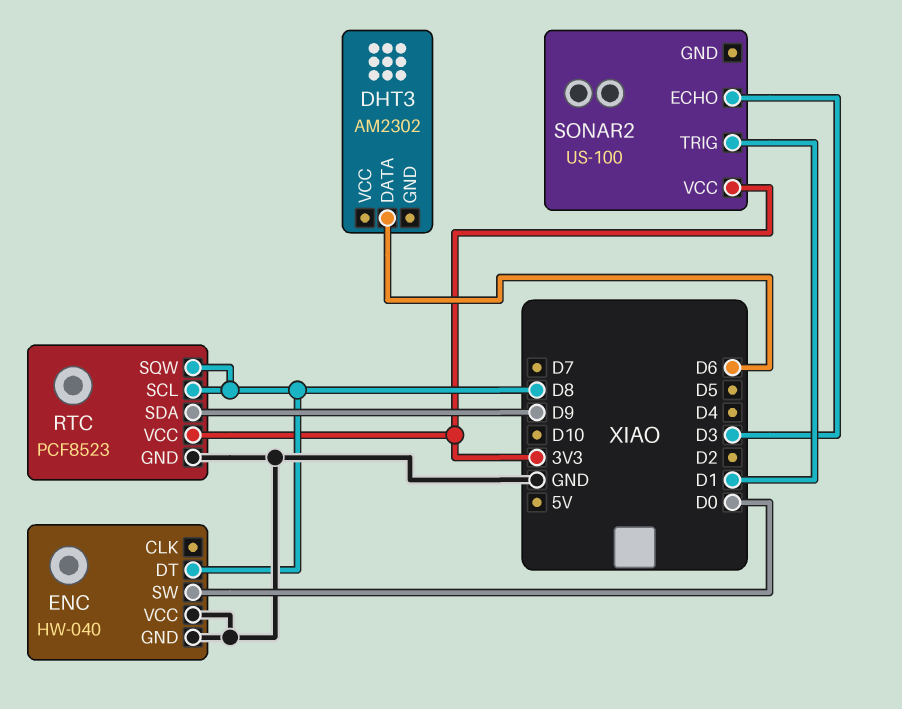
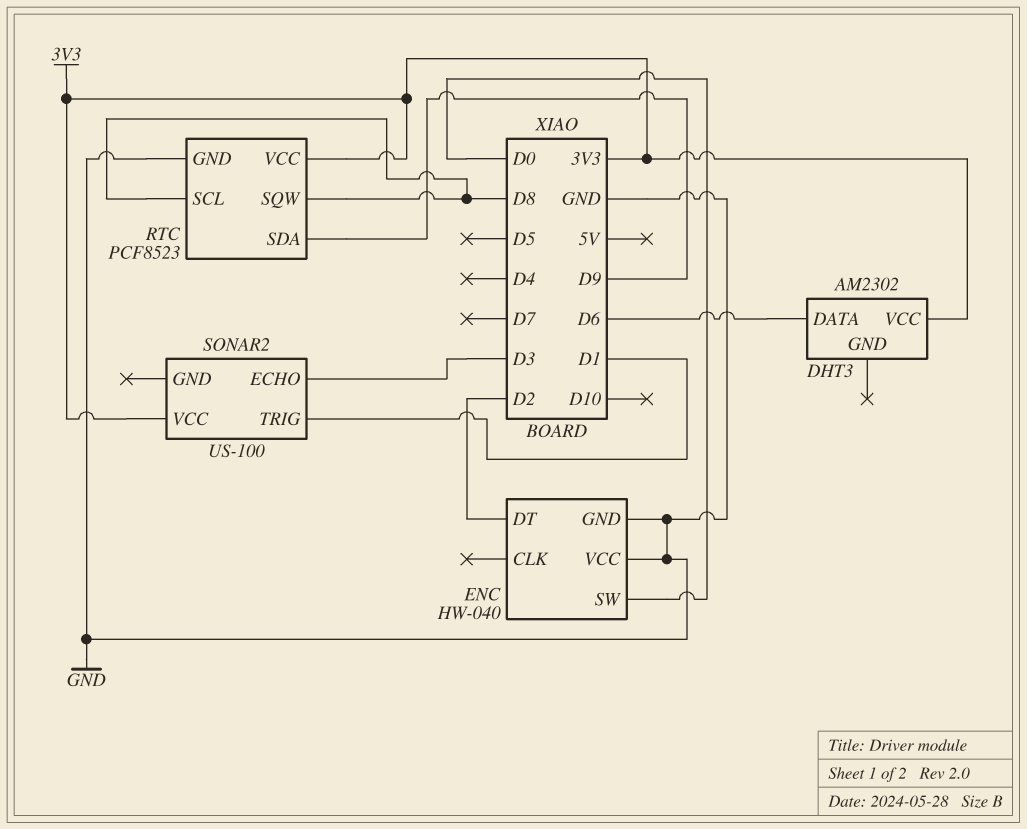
DHT3 pin VCC: none -> 3V3
ENC pin DT: D8 -> D2

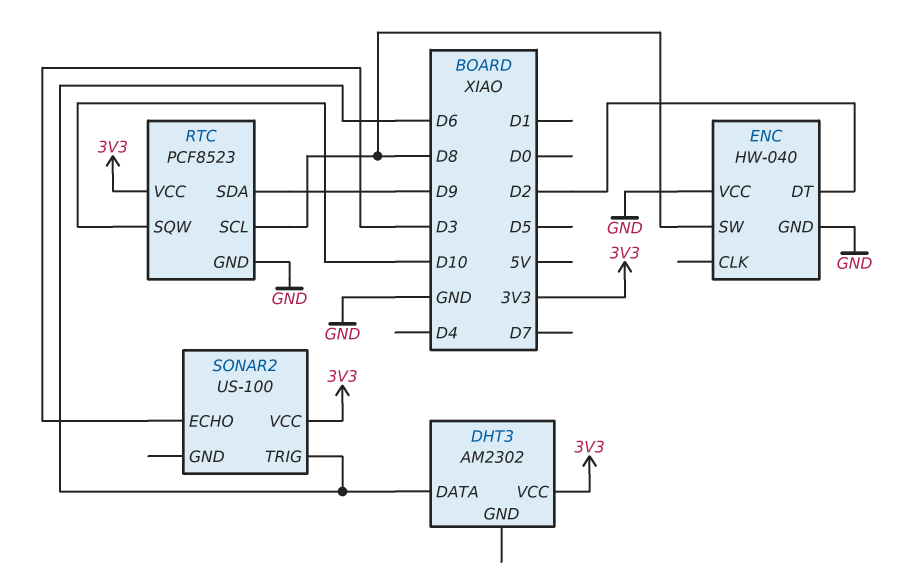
ENC pin SW: D0 -> D8
RTC pin SQW: D8 -> D10
SONAR2 pin TRIG: D1 -> D6

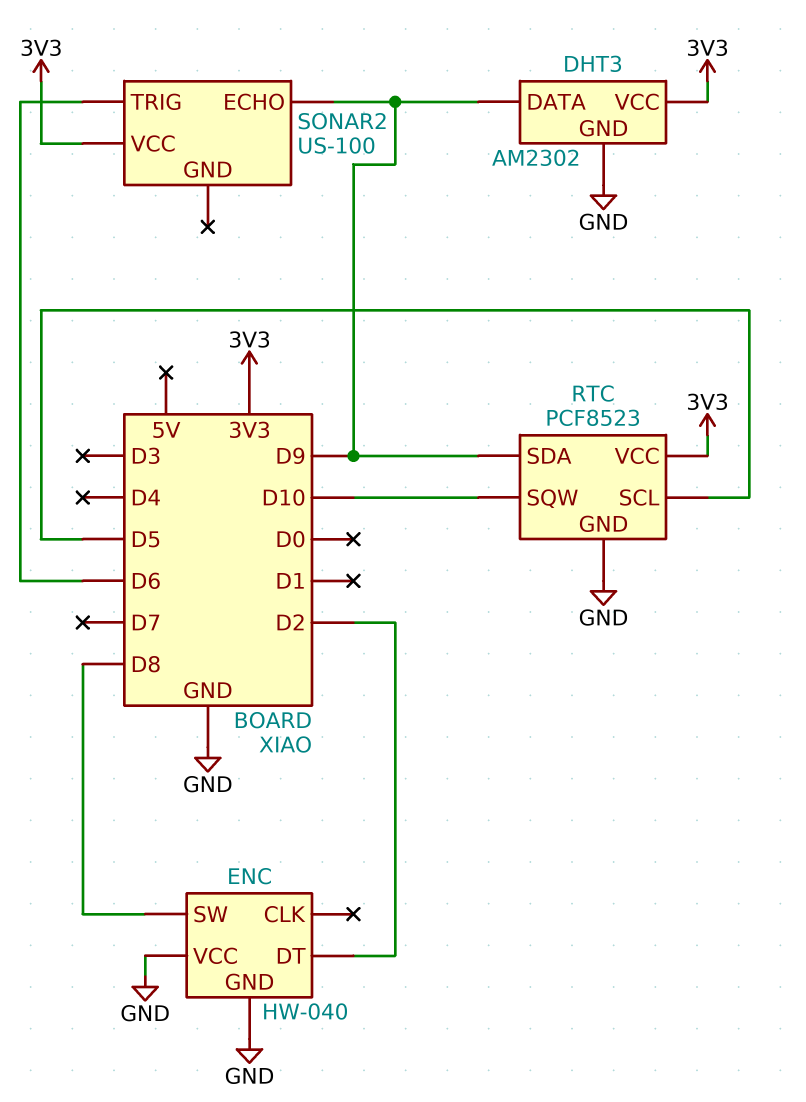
DHT3 pin DATA: D6 -> D9
DHT3 pin GND: none -> GND
RTC pin SCL: D8 -> D5
SONAR2 pin ECHO: D3 -> D9

